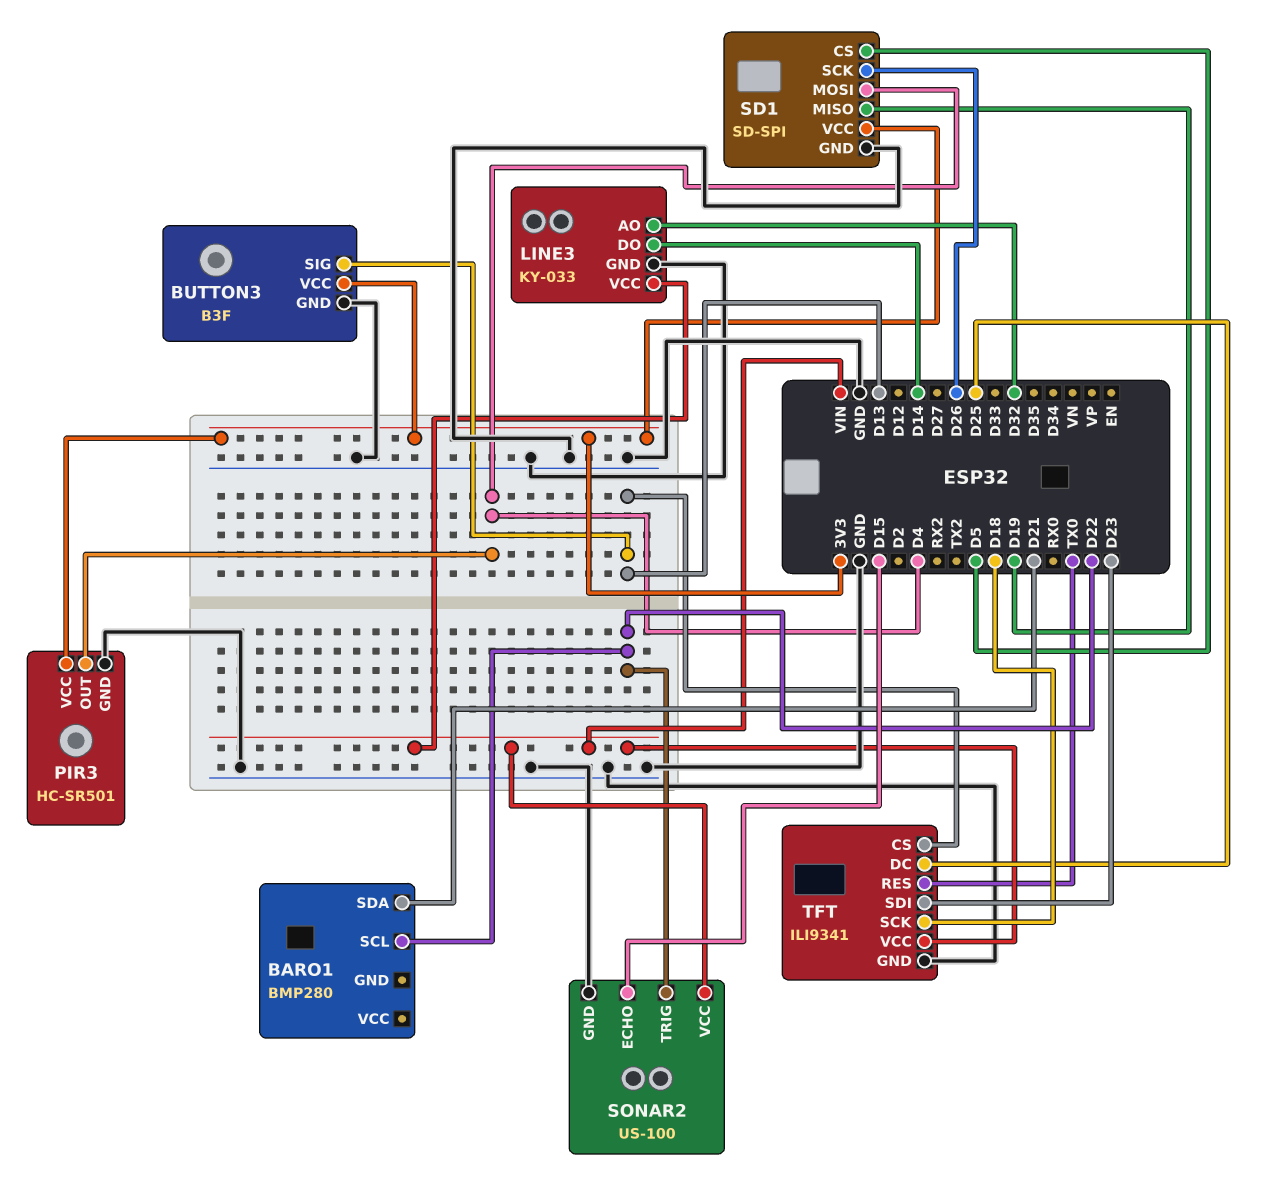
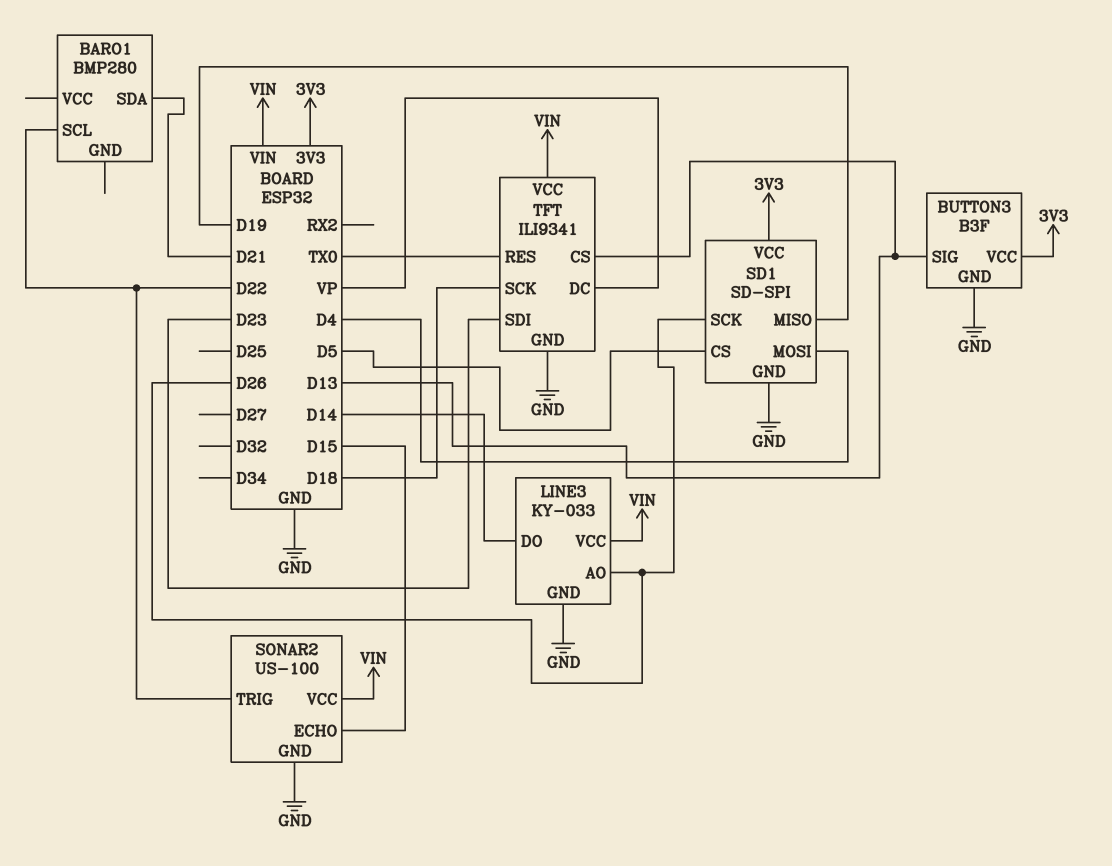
LINE3 pin AO: D32 -> D26
PIR3: HC-SR501 -> none
PIR3 pin GND: GND -> none
PIR3 pin OUT: D4 -> none
PIR3 pin VCC: 3V3 -> none
TFT pin DC: D25 -> VP

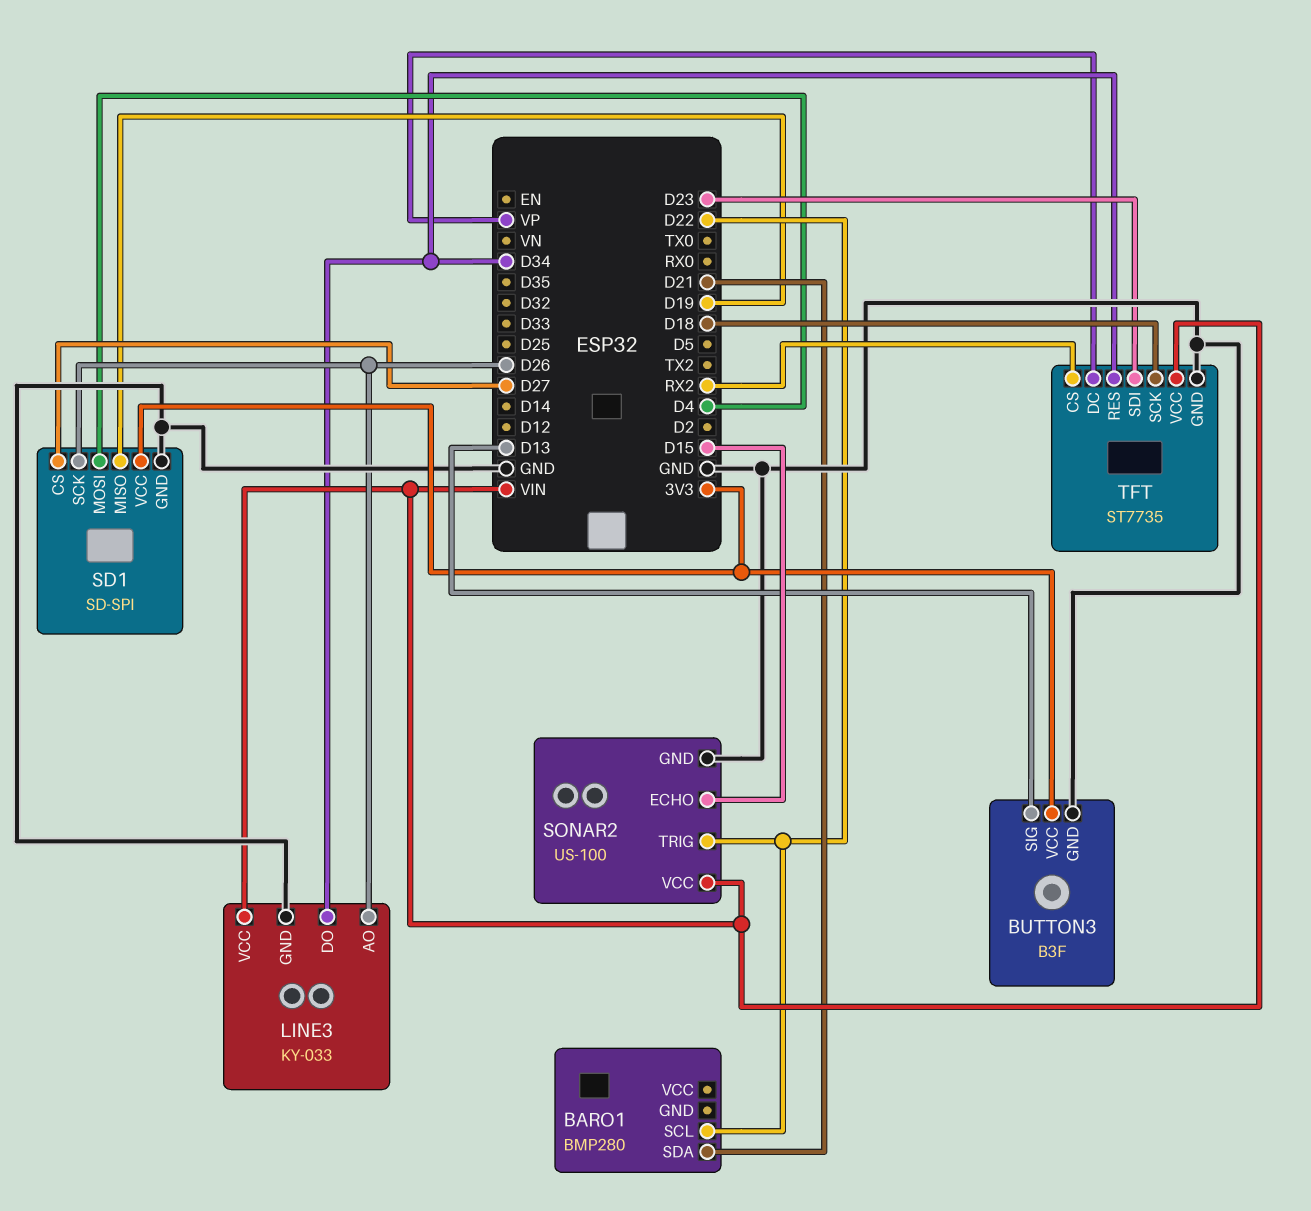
LINE3 pin DO: D14 -> D34
SD1 pin CS: D5 -> D27
TFT: ILI9341 -> ST7735
TFT pin CS: D13 -> RX2
TFT pin RES: TX0 -> D34

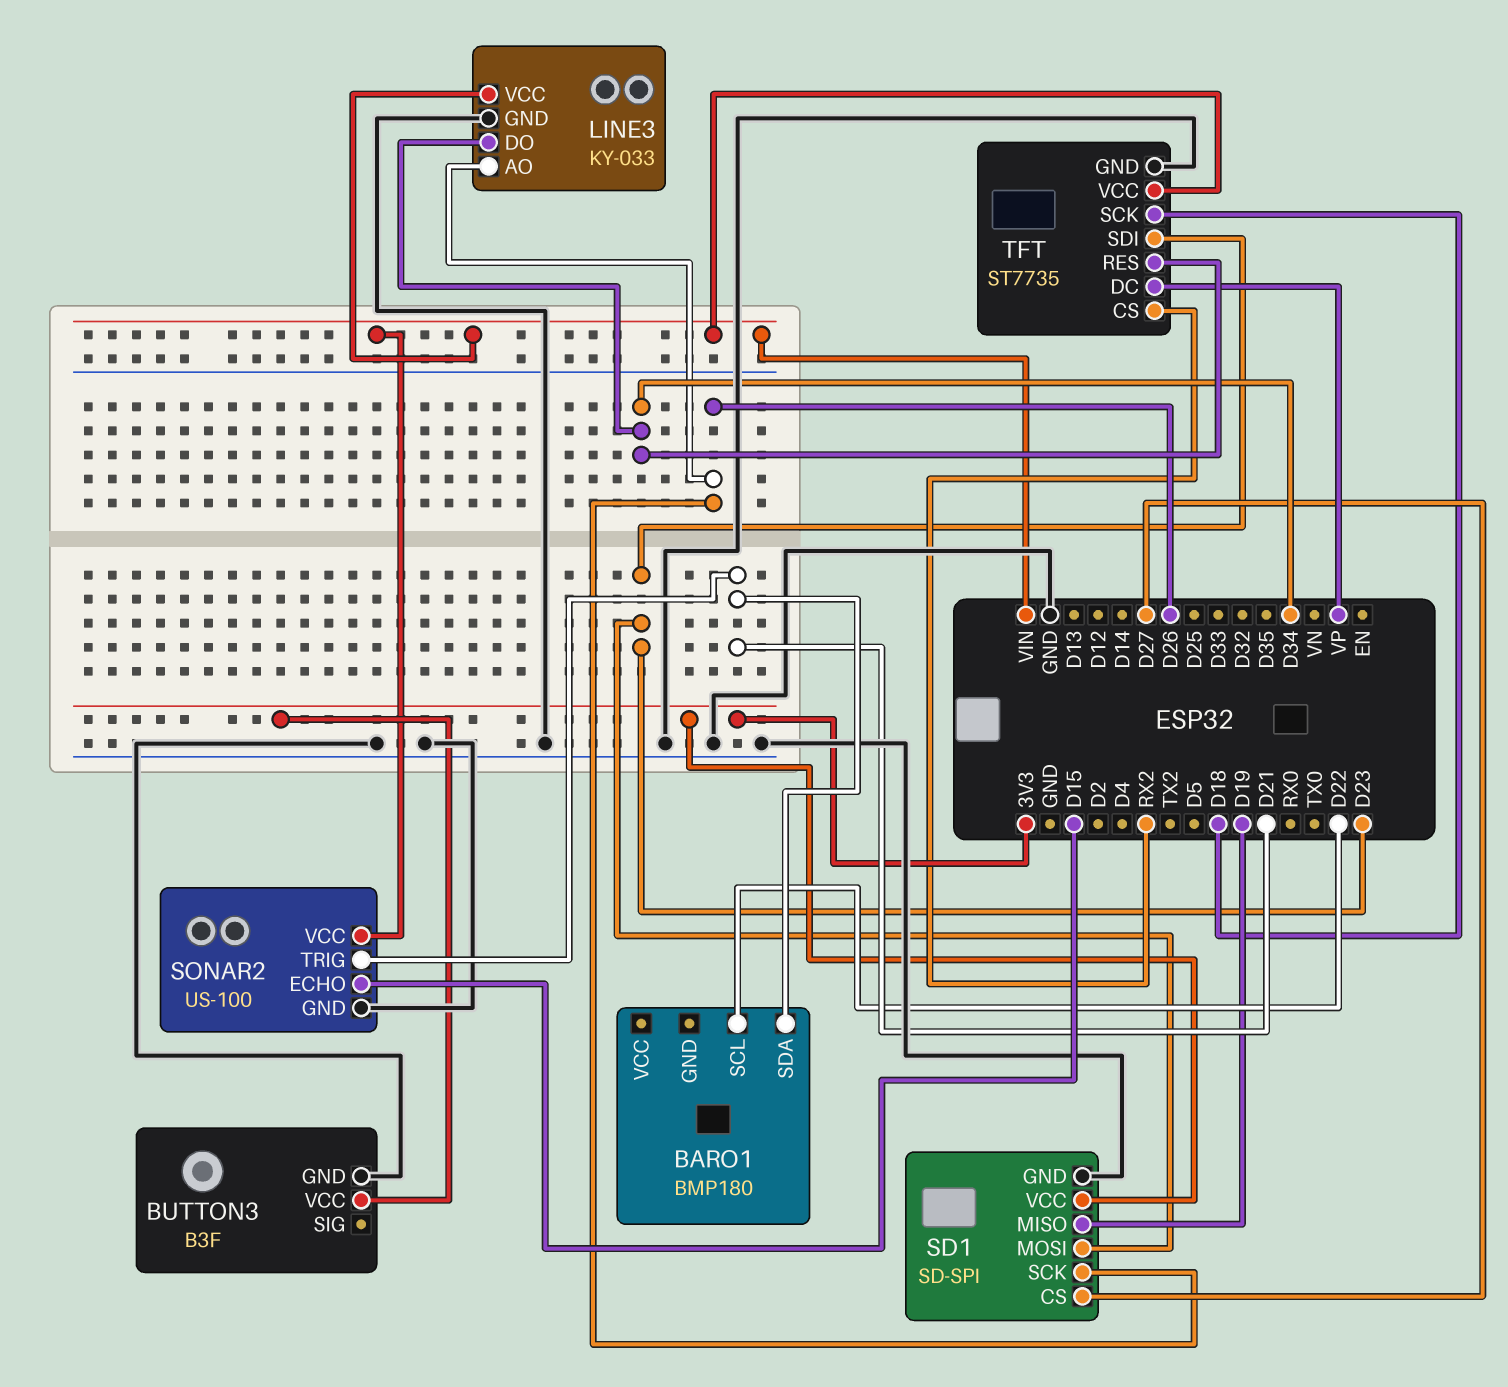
BARO1: BMP280 -> BMP180
BUTTON3 pin SIG: D13 -> none
SD1 pin MOSI: D4 -> D23
SONAR2 pin TRIG: D22 -> D21

